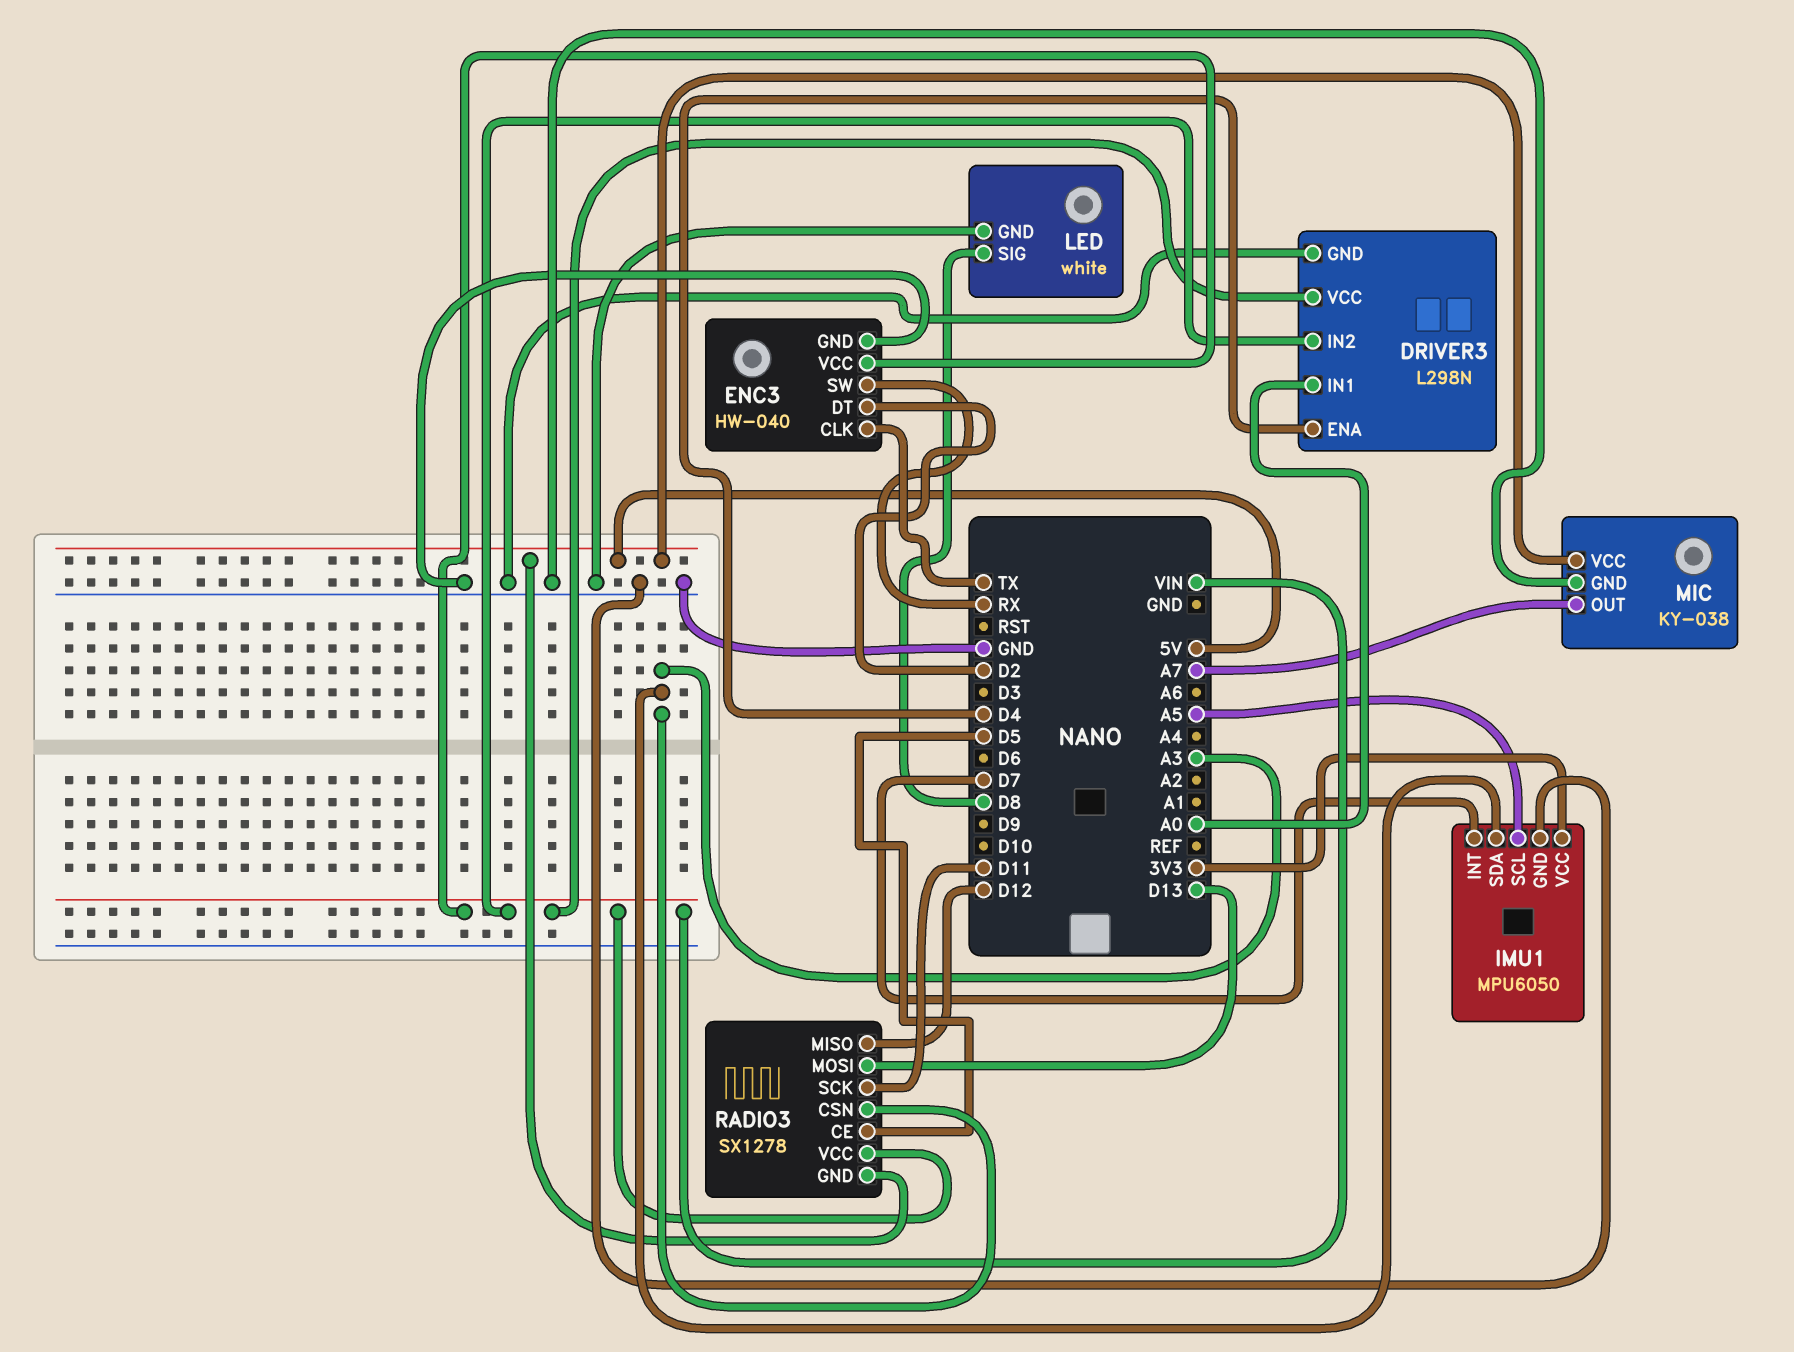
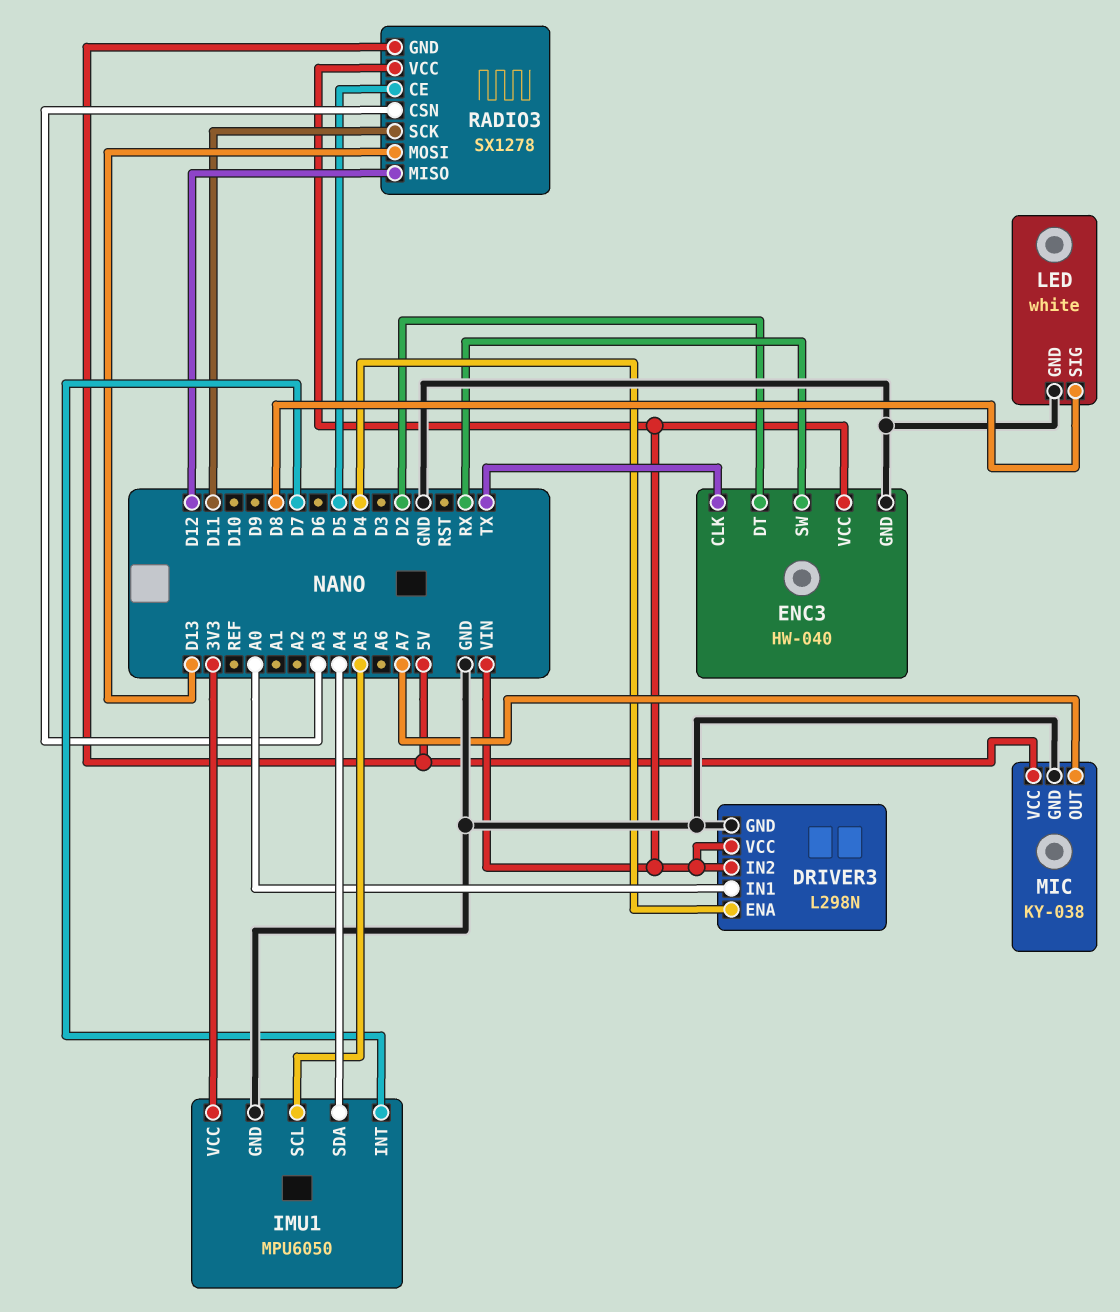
IMU1 pin SDA: A3 -> A4

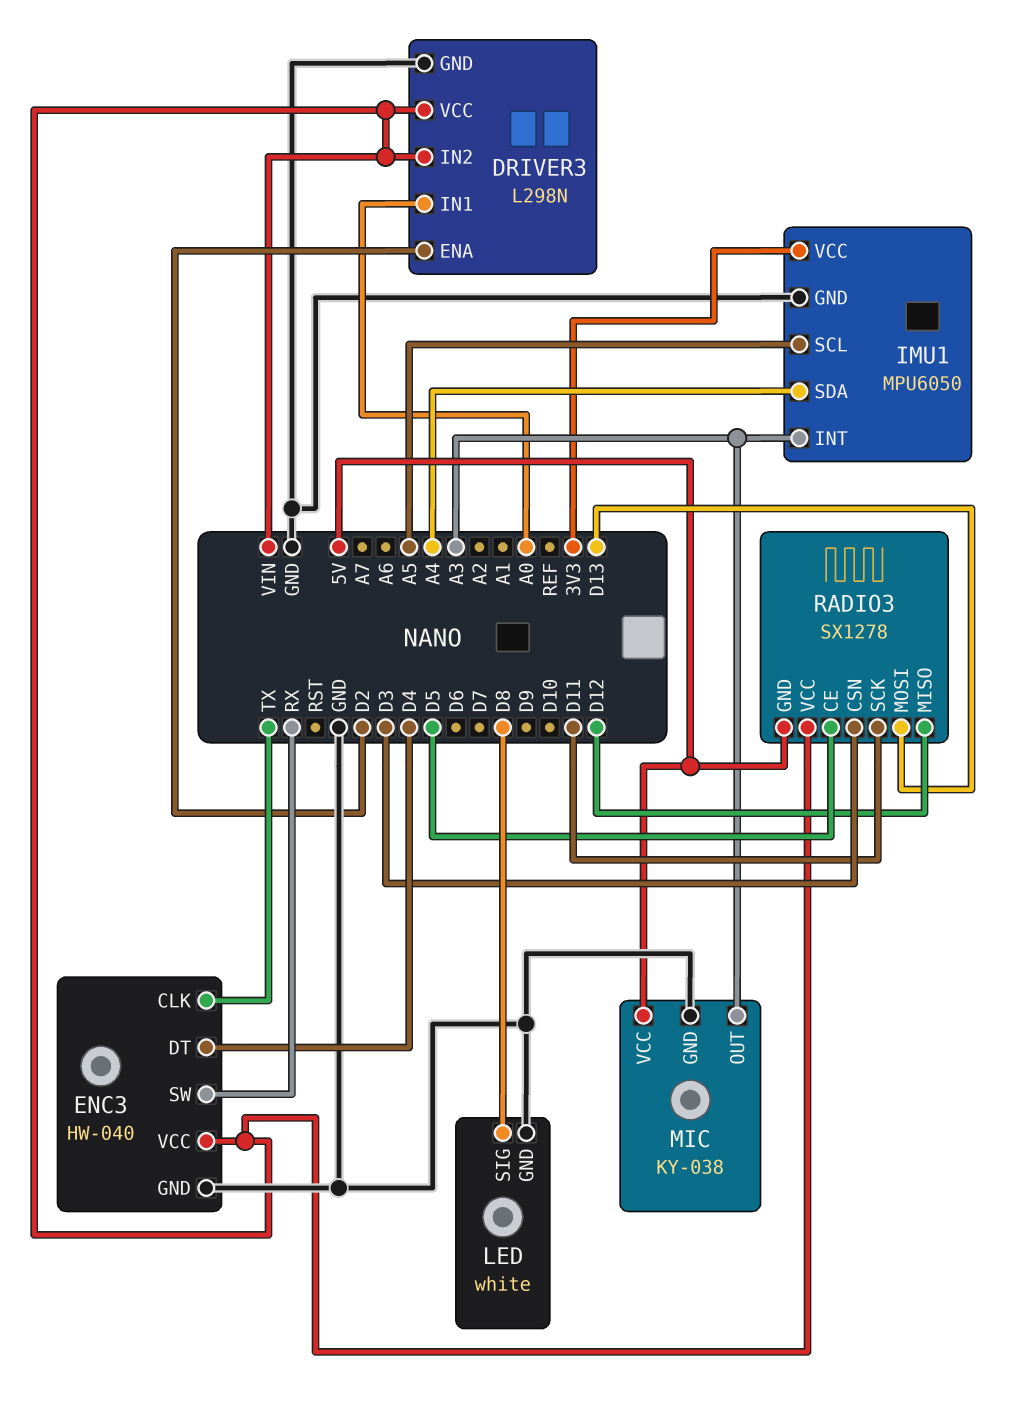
DRIVER3 pin ENA: D4 -> D2
ENC3 pin DT: D2 -> D4
IMU1 pin INT: D7 -> A3
MIC pin OUT: A7 -> A3
RADIO3 pin CSN: A3 -> D3

